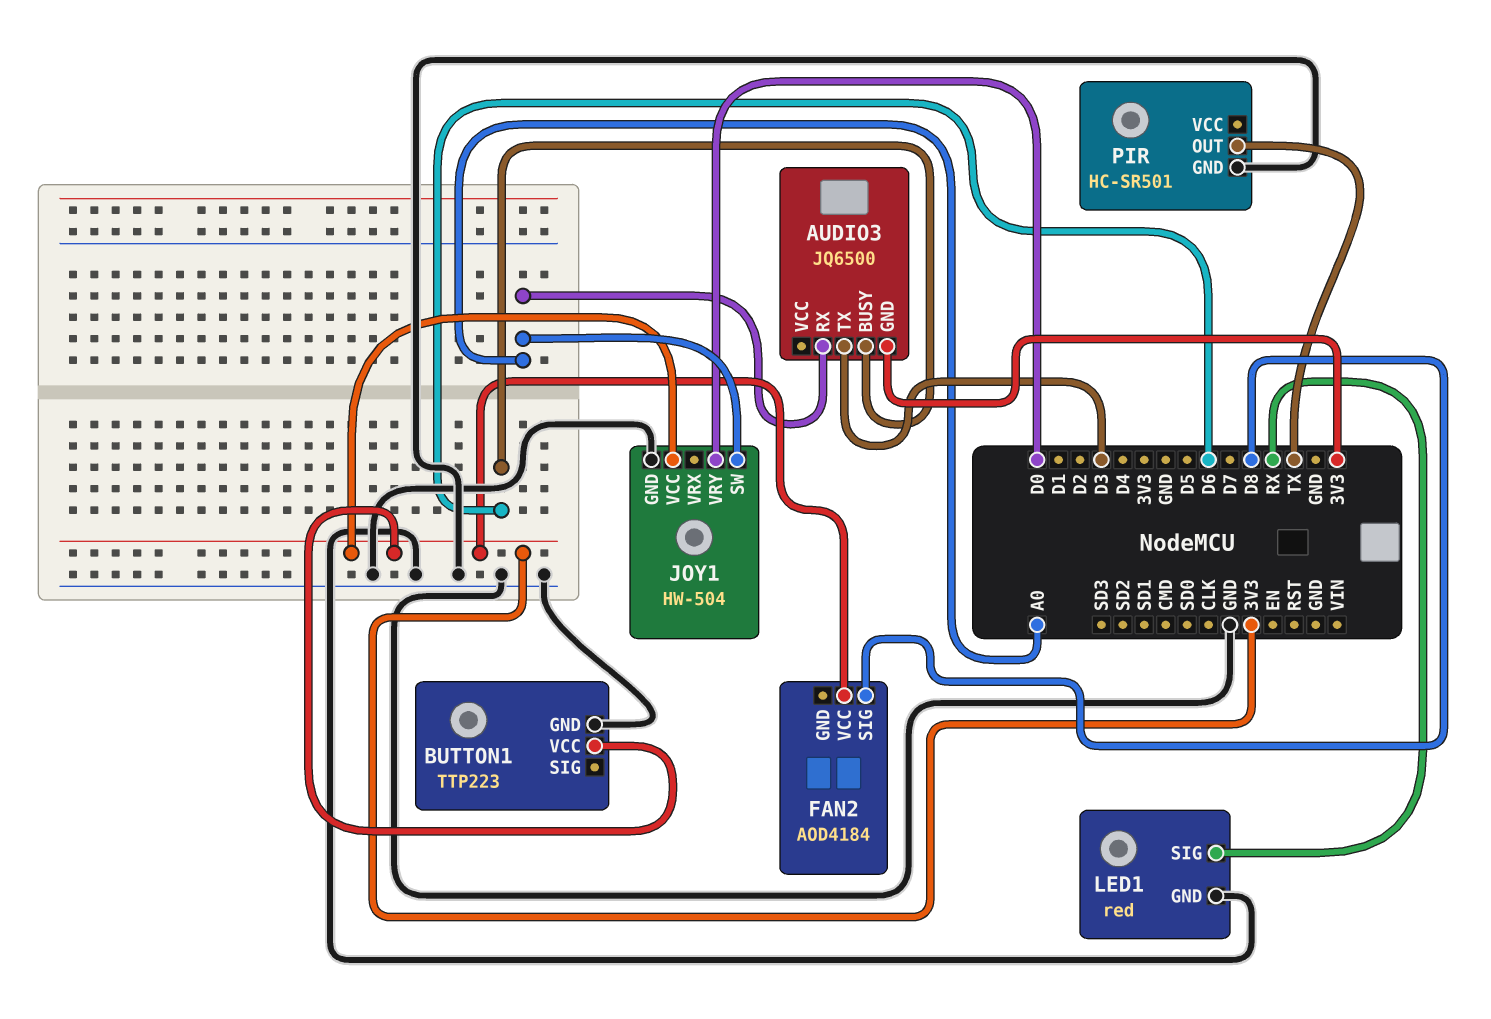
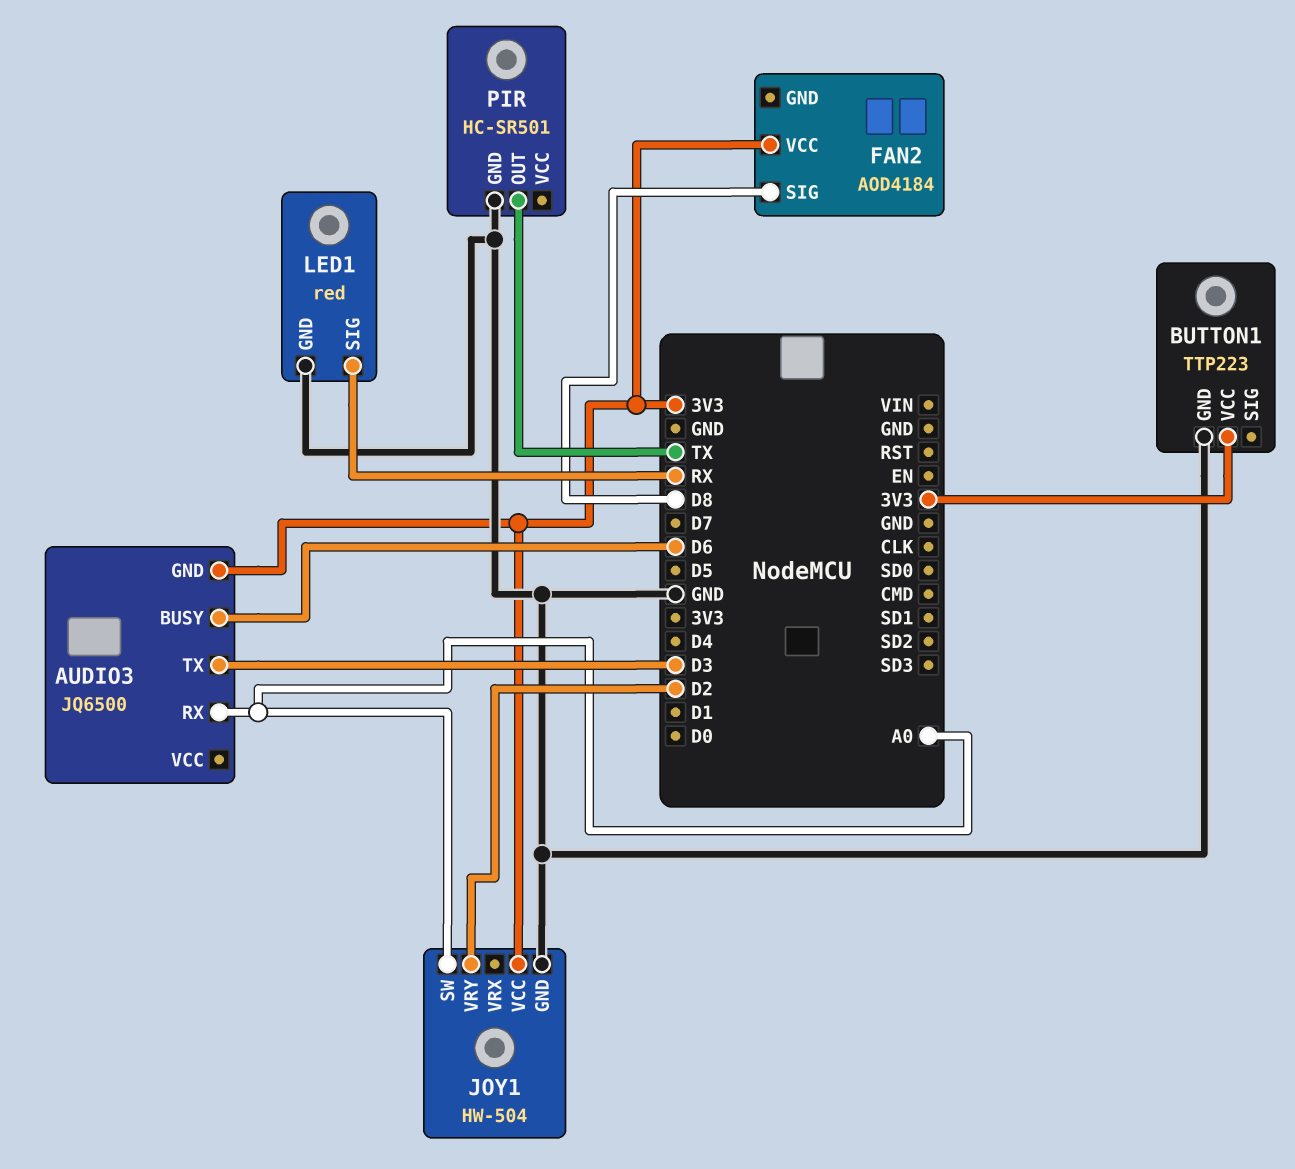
JOY1 pin VRY: D0 -> D2

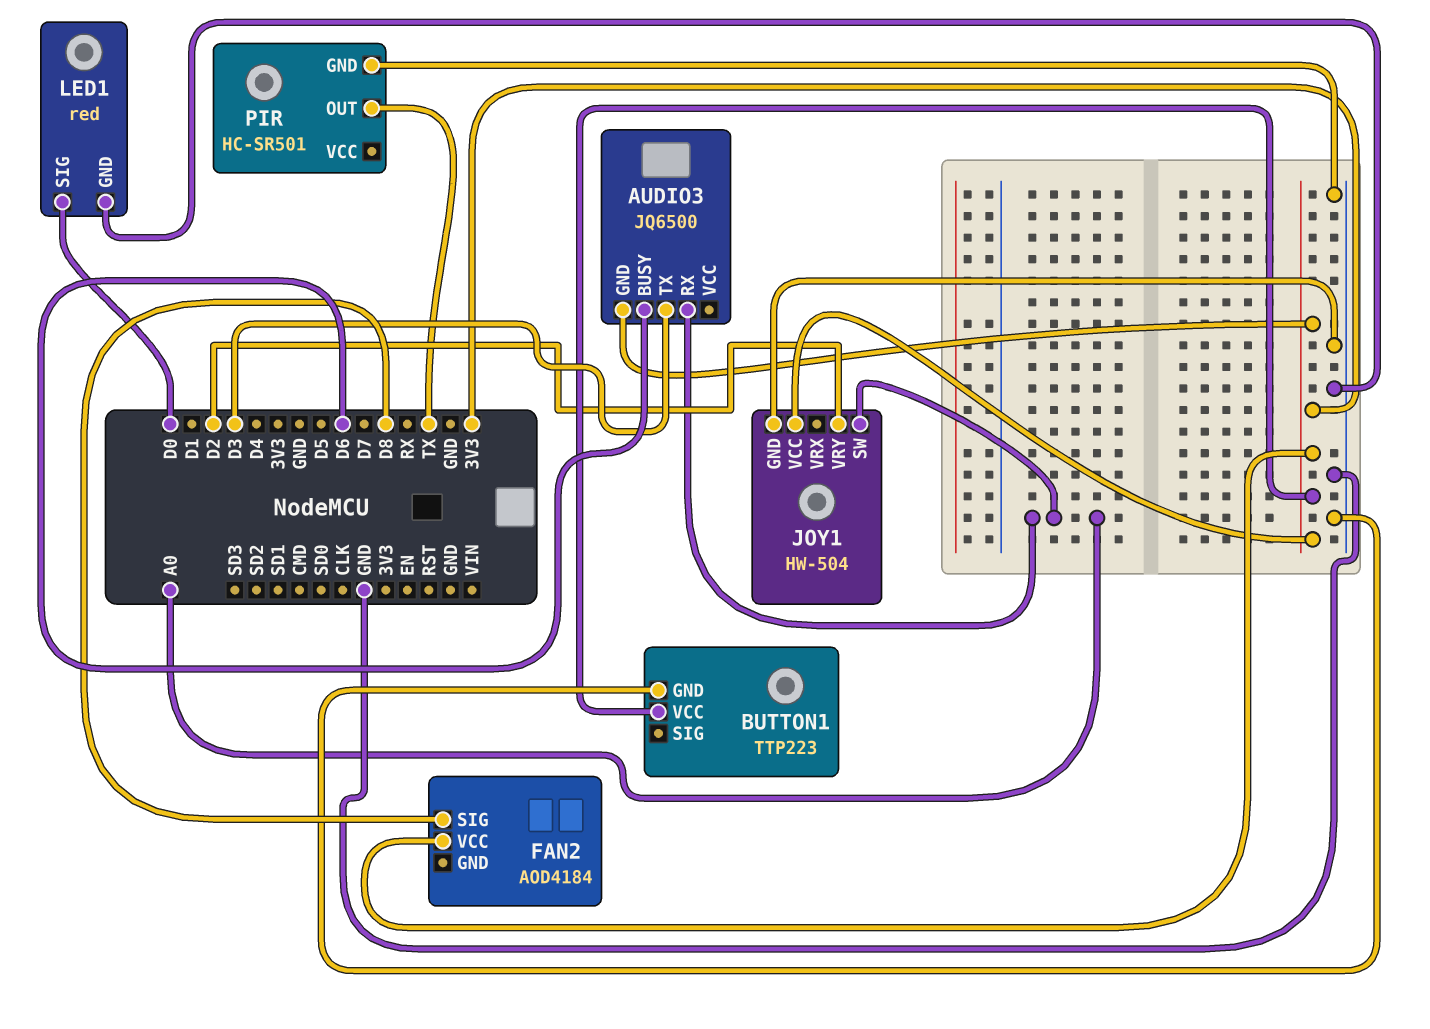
LED1 pin SIG: RX -> D0

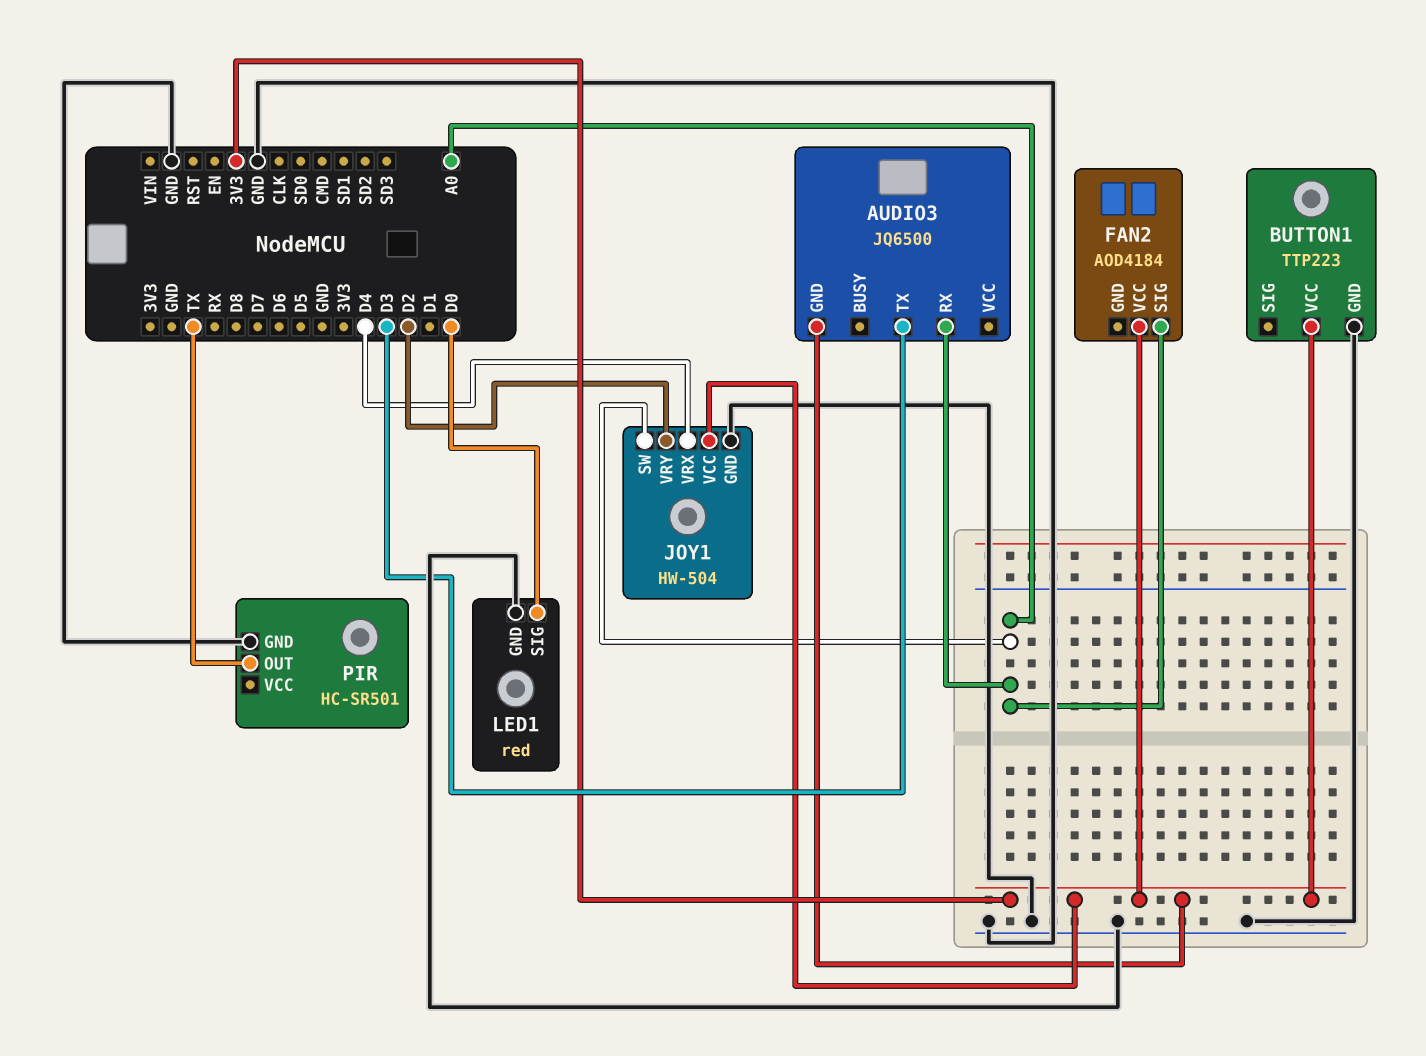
AUDIO3 pin BUSY: D6 -> none
FAN2 pin SIG: D8 -> A0
JOY1 pin VRX: none -> D4

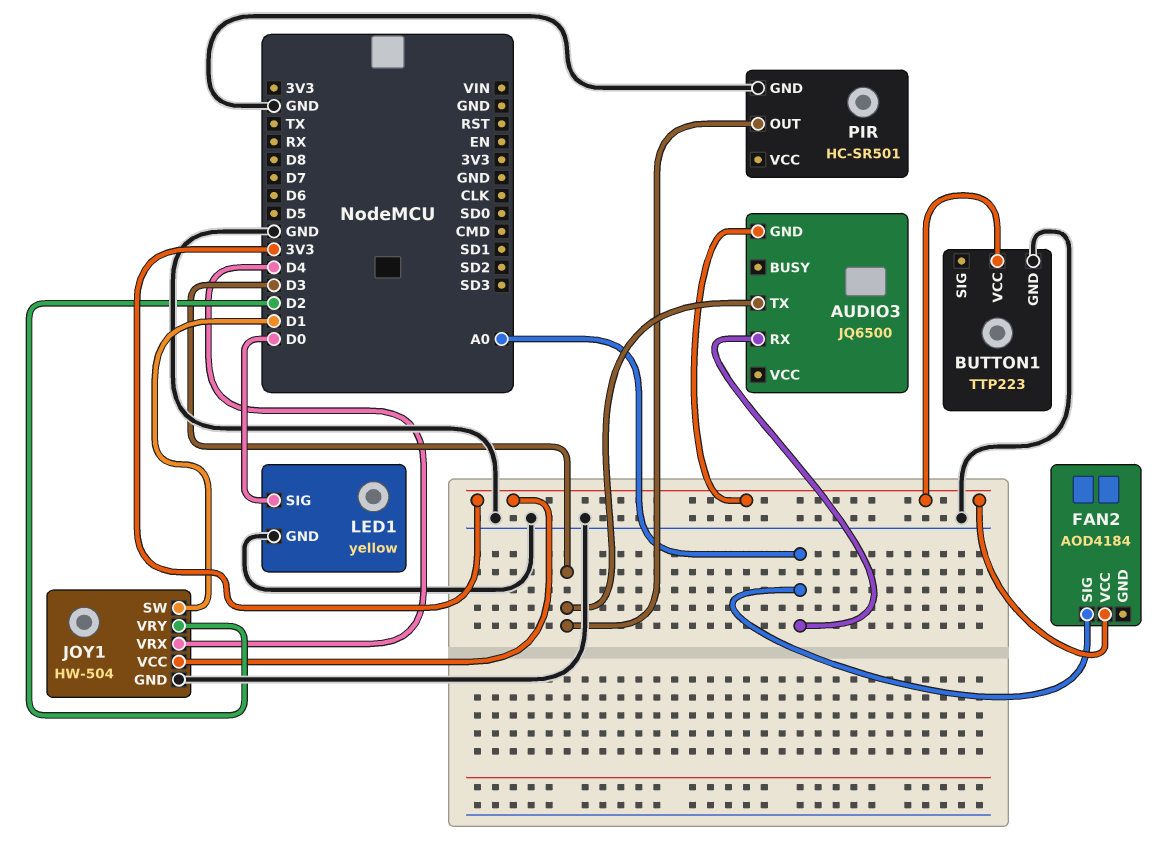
JOY1 pin SW: A0 -> D1
LED1: red -> yellow
PIR pin OUT: TX -> D3

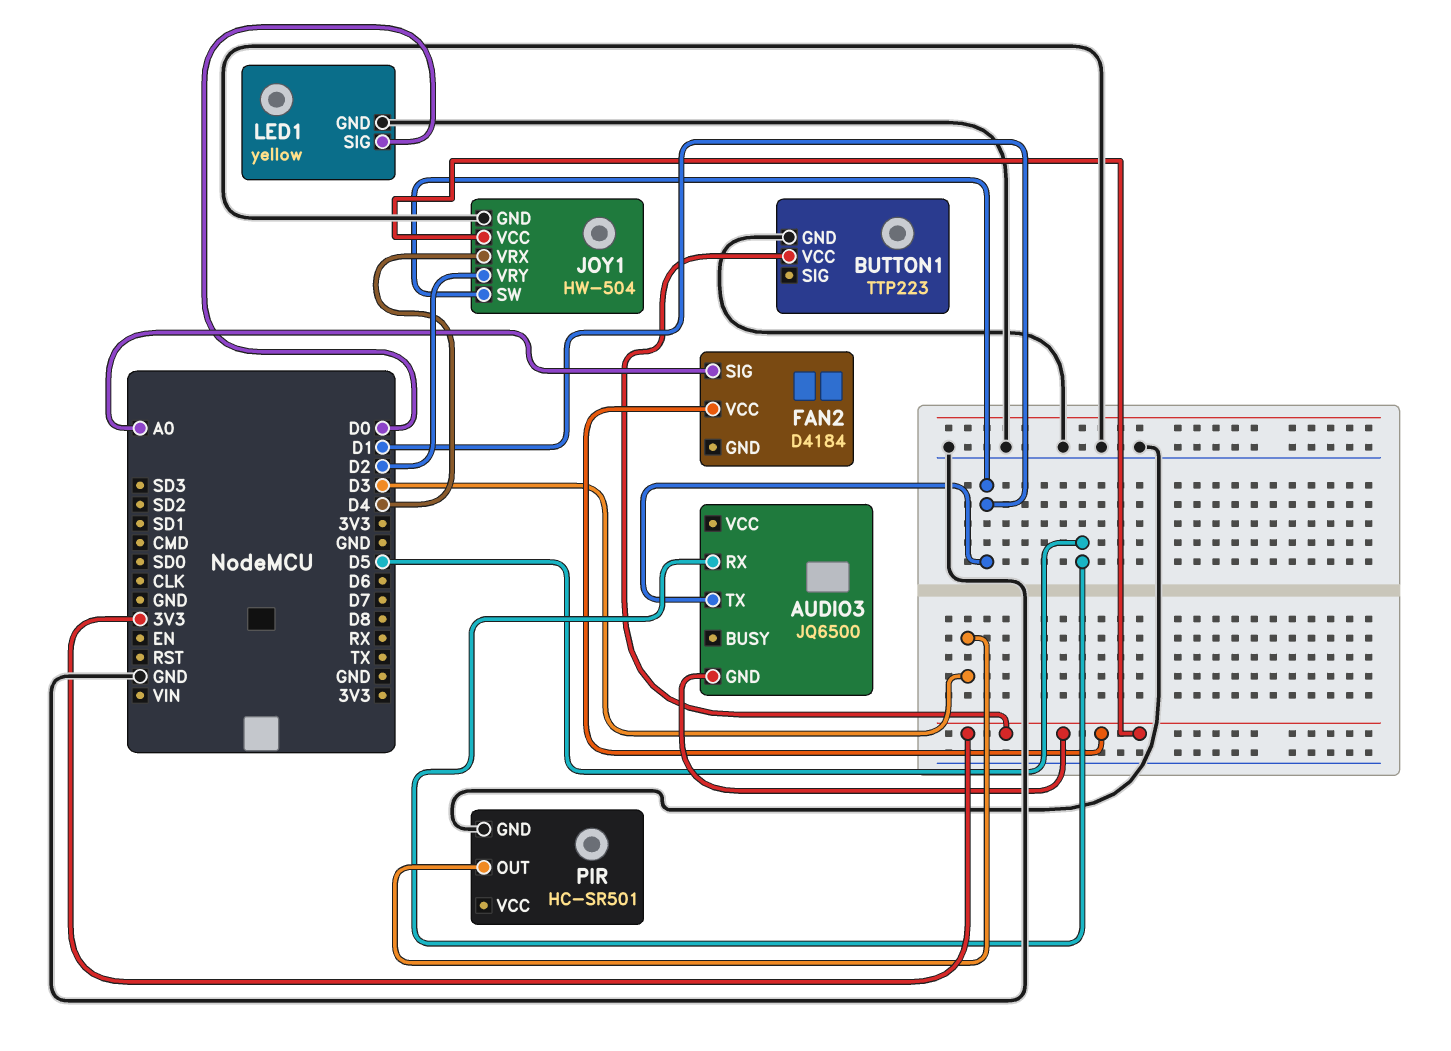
AUDIO3 pin RX: A0 -> D5
AUDIO3 pin TX: D3 -> D1
FAN2: AOD4184 -> D4184

